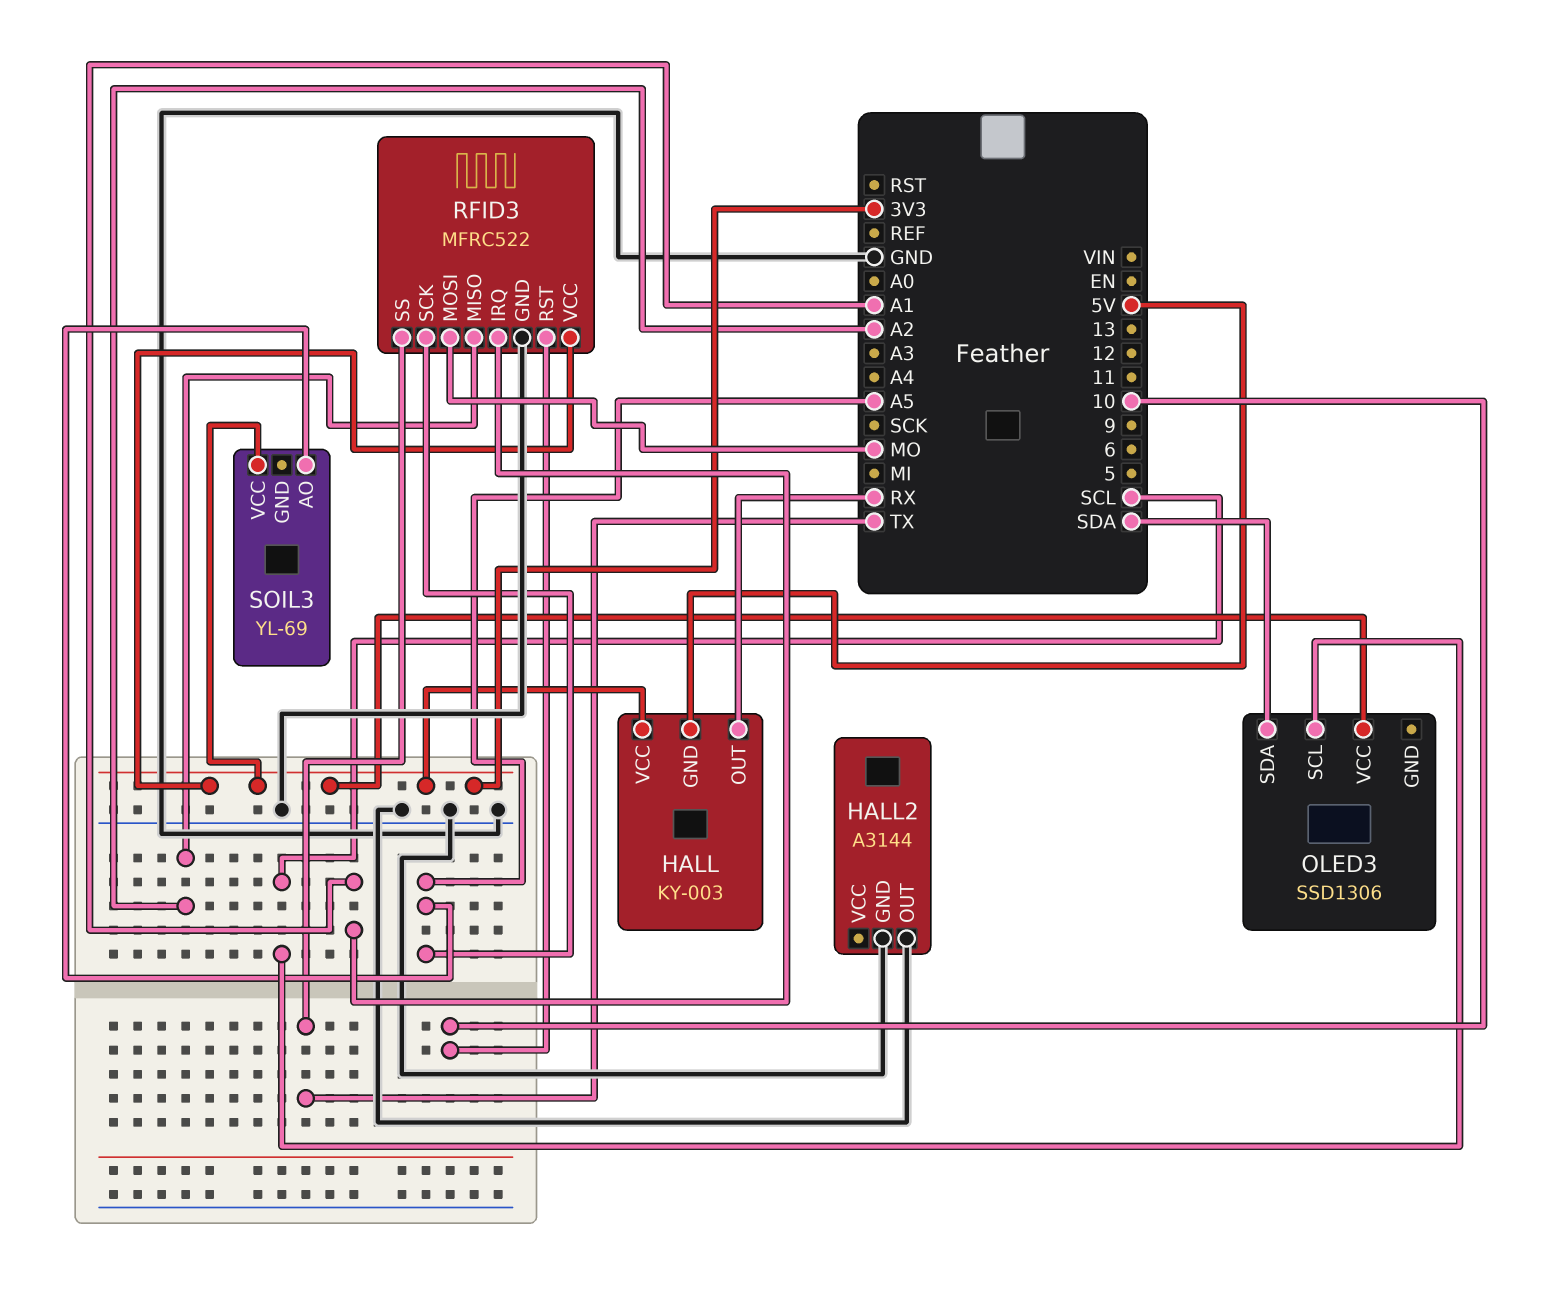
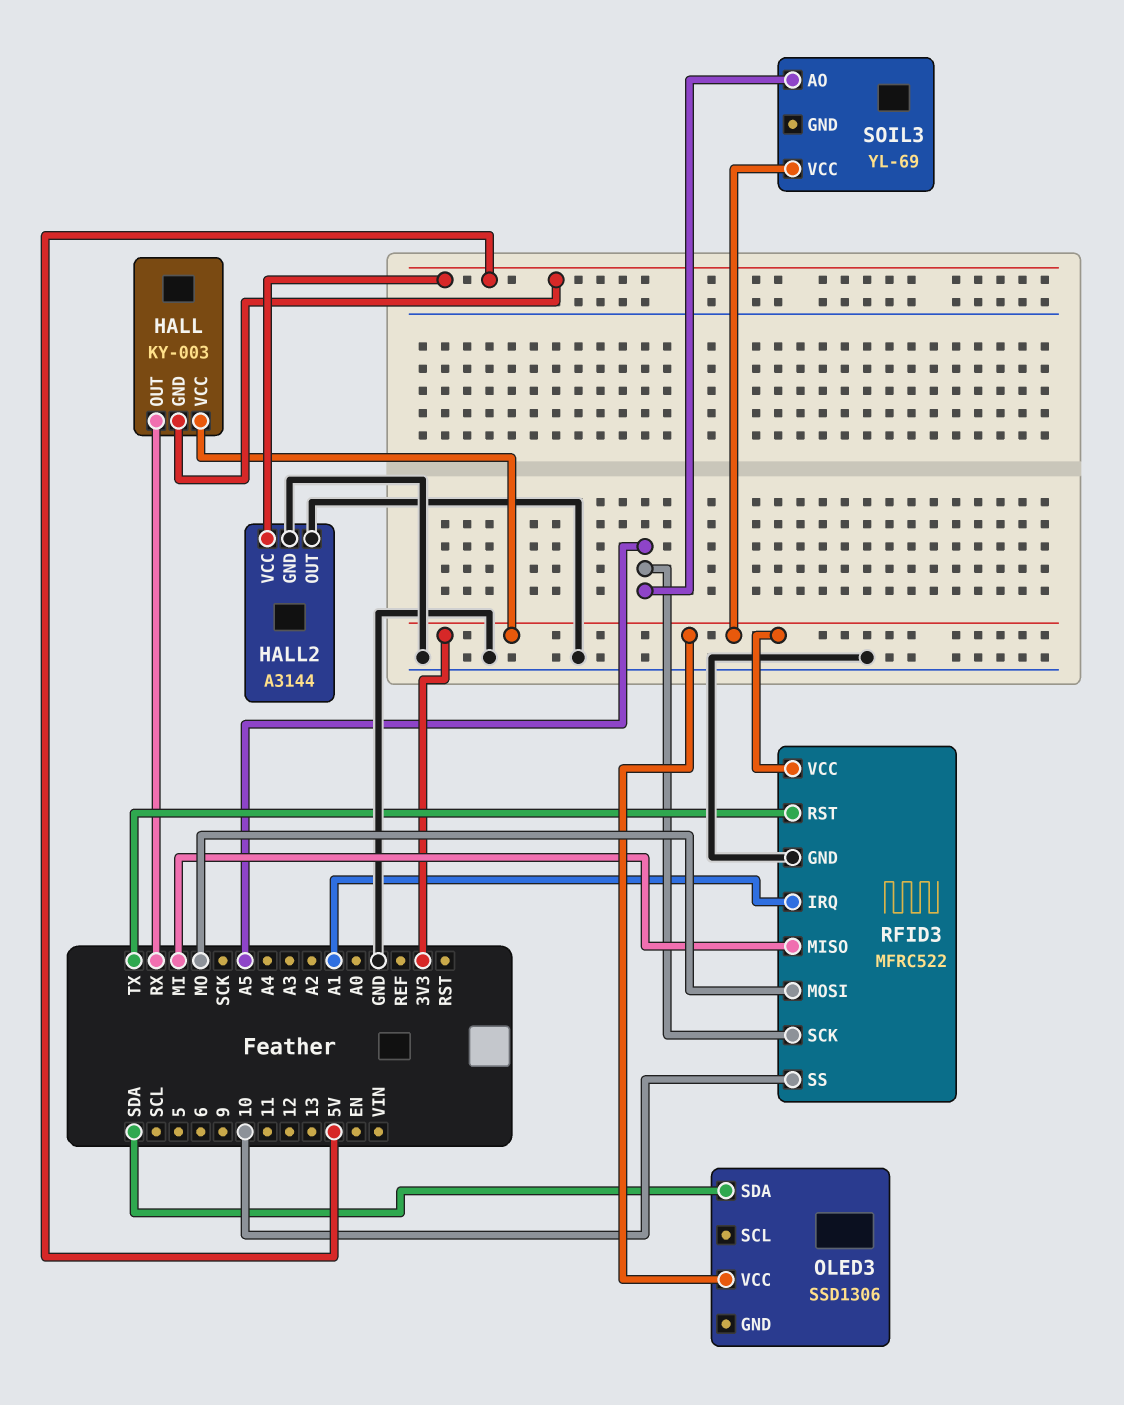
HALL2 pin VCC: none -> 5V
OLED3 pin SCL: SCL -> none
RFID3 pin MISO: A2 -> MI
RFID3 pin RST: 10 -> TX
RFID3 pin SS: TX -> 10

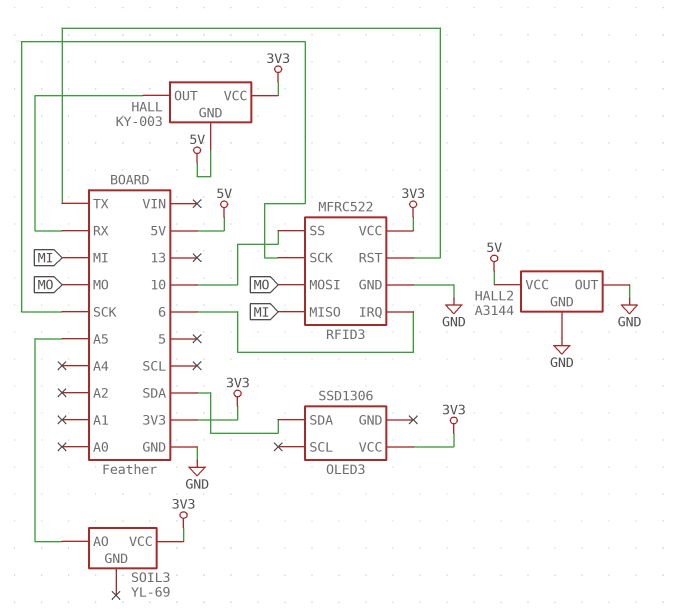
RFID3 pin IRQ: A1 -> 6
RFID3 pin SCK: A5 -> SCK

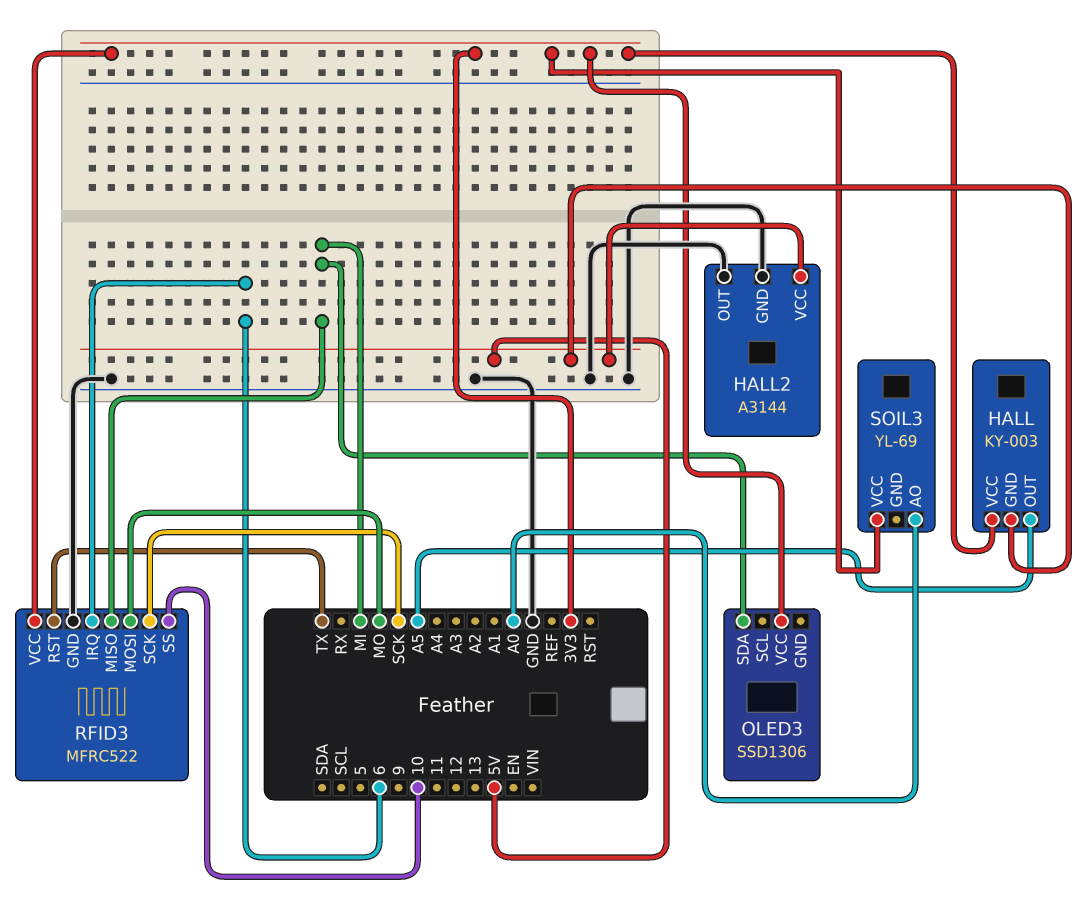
HALL pin OUT: RX -> A5
OLED3 pin SDA: SDA -> MI
SOIL3 pin AO: A5 -> A0

